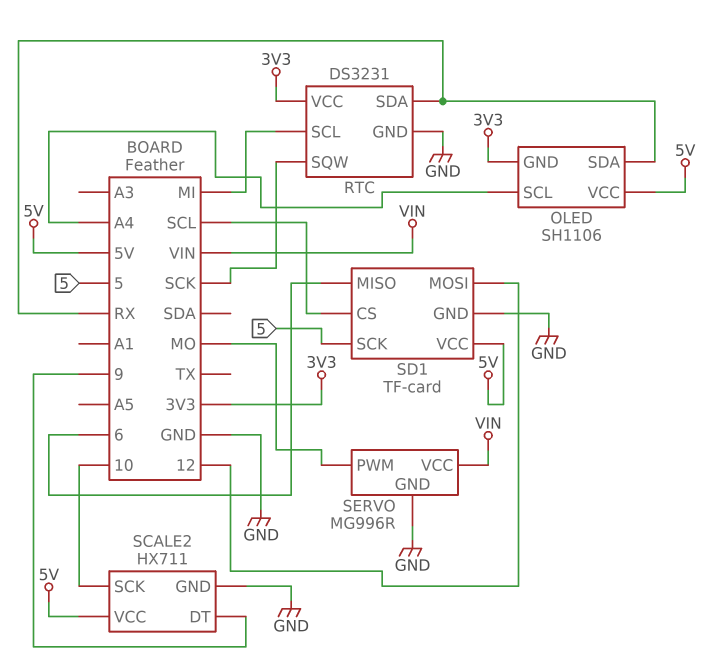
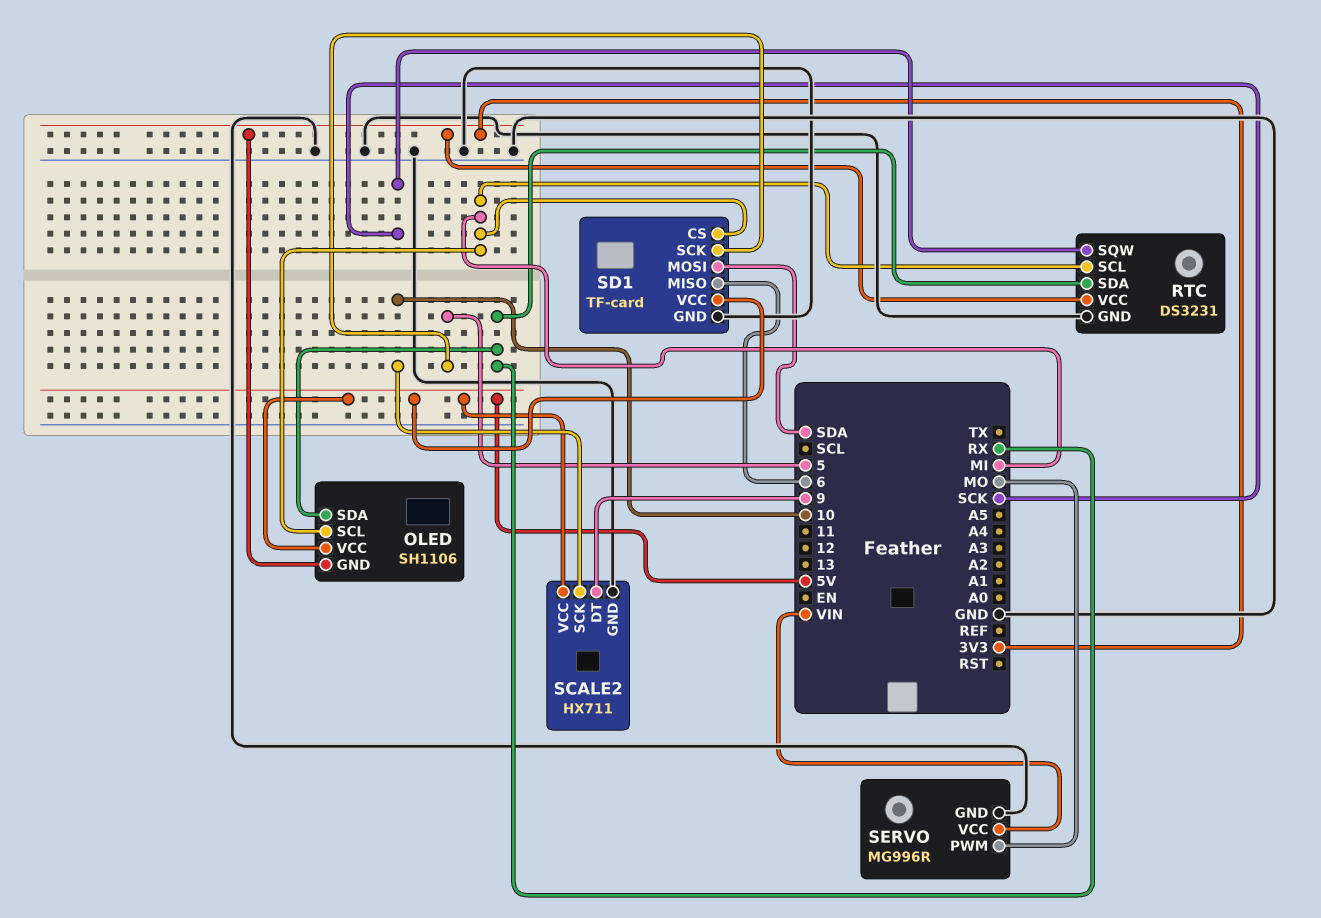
OLED pin SCL: A4 -> MI
SD1 pin CS: SCL -> MI
SD1 pin MOSI: 12 -> SDA

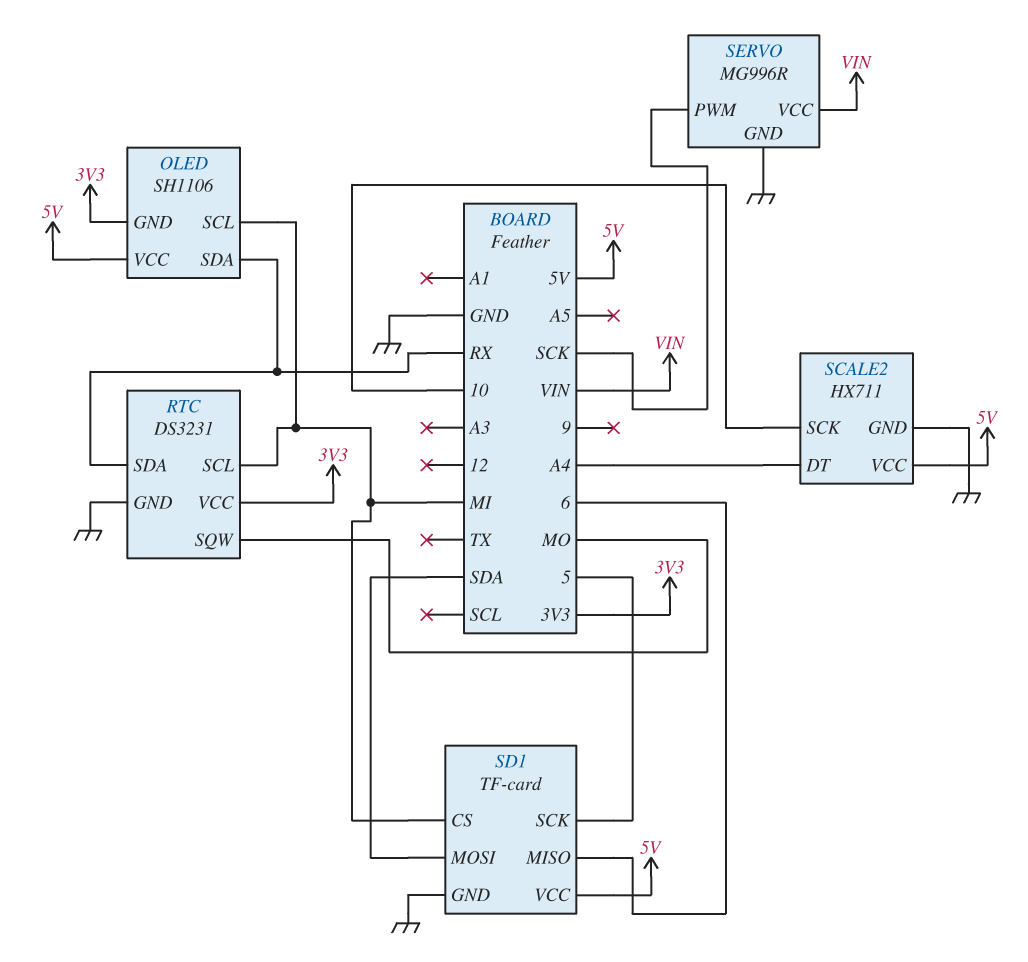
RTC pin SQW: SCK -> MO
SCALE2 pin DT: 9 -> A4
SERVO pin PWM: MO -> SCK

